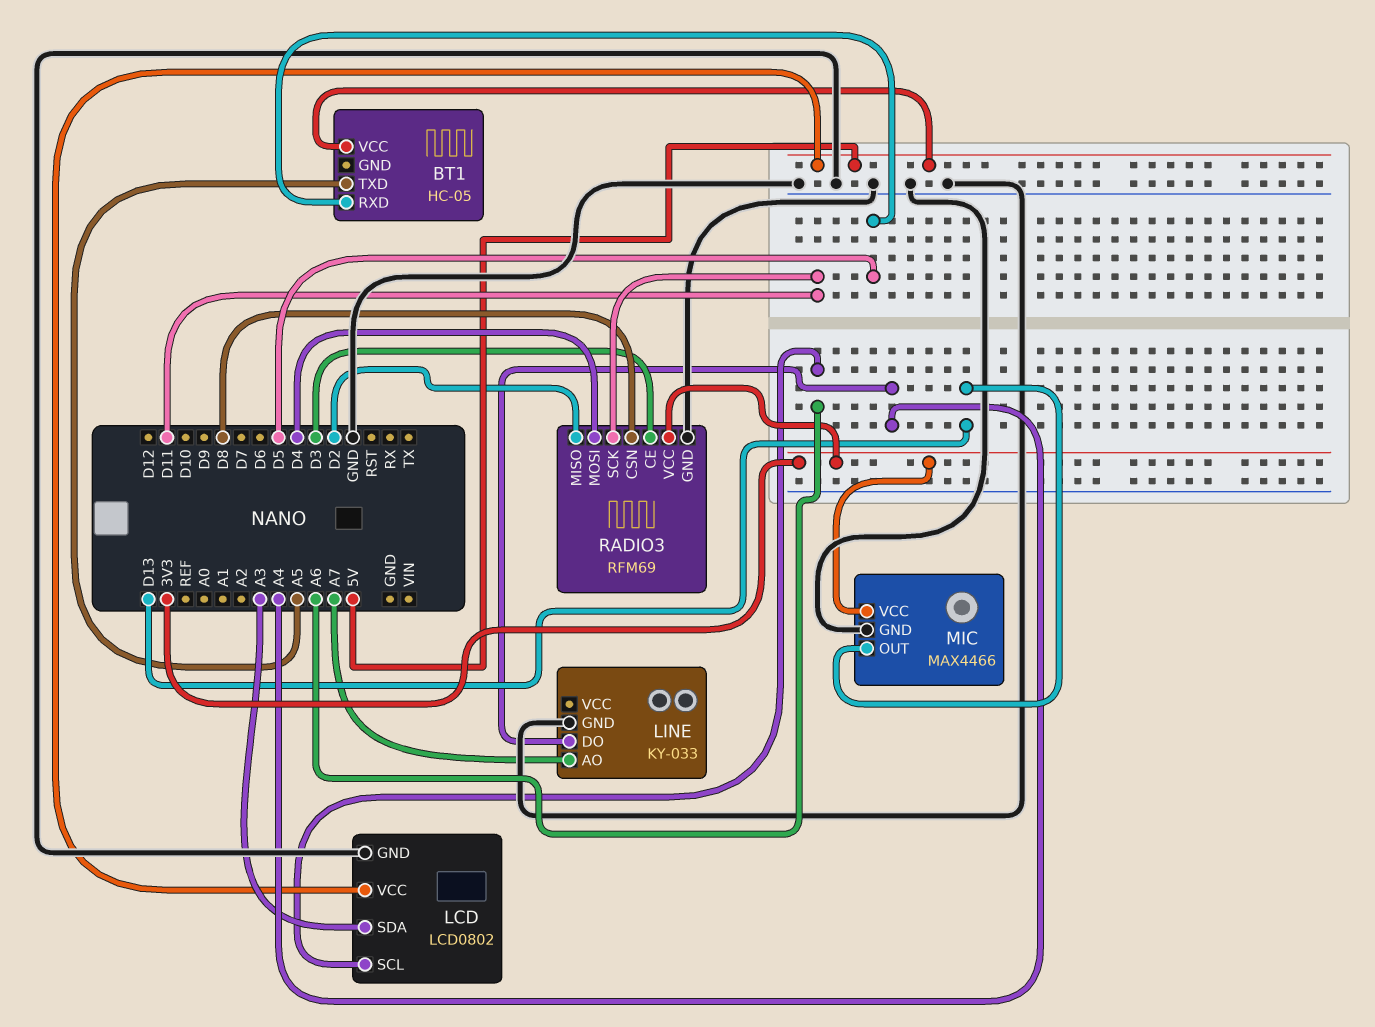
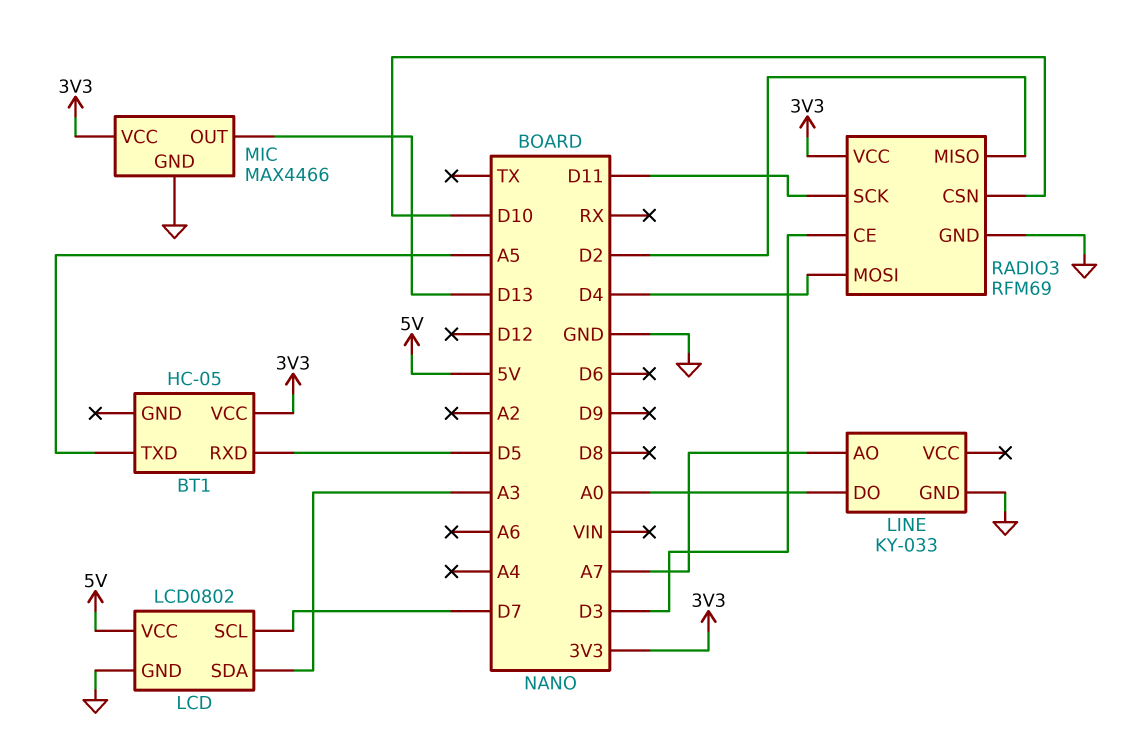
BT1 pin VCC: 5V -> 3V3
LCD pin SCL: A6 -> D7
LINE pin DO: A4 -> A0
RADIO3 pin CSN: D8 -> D10

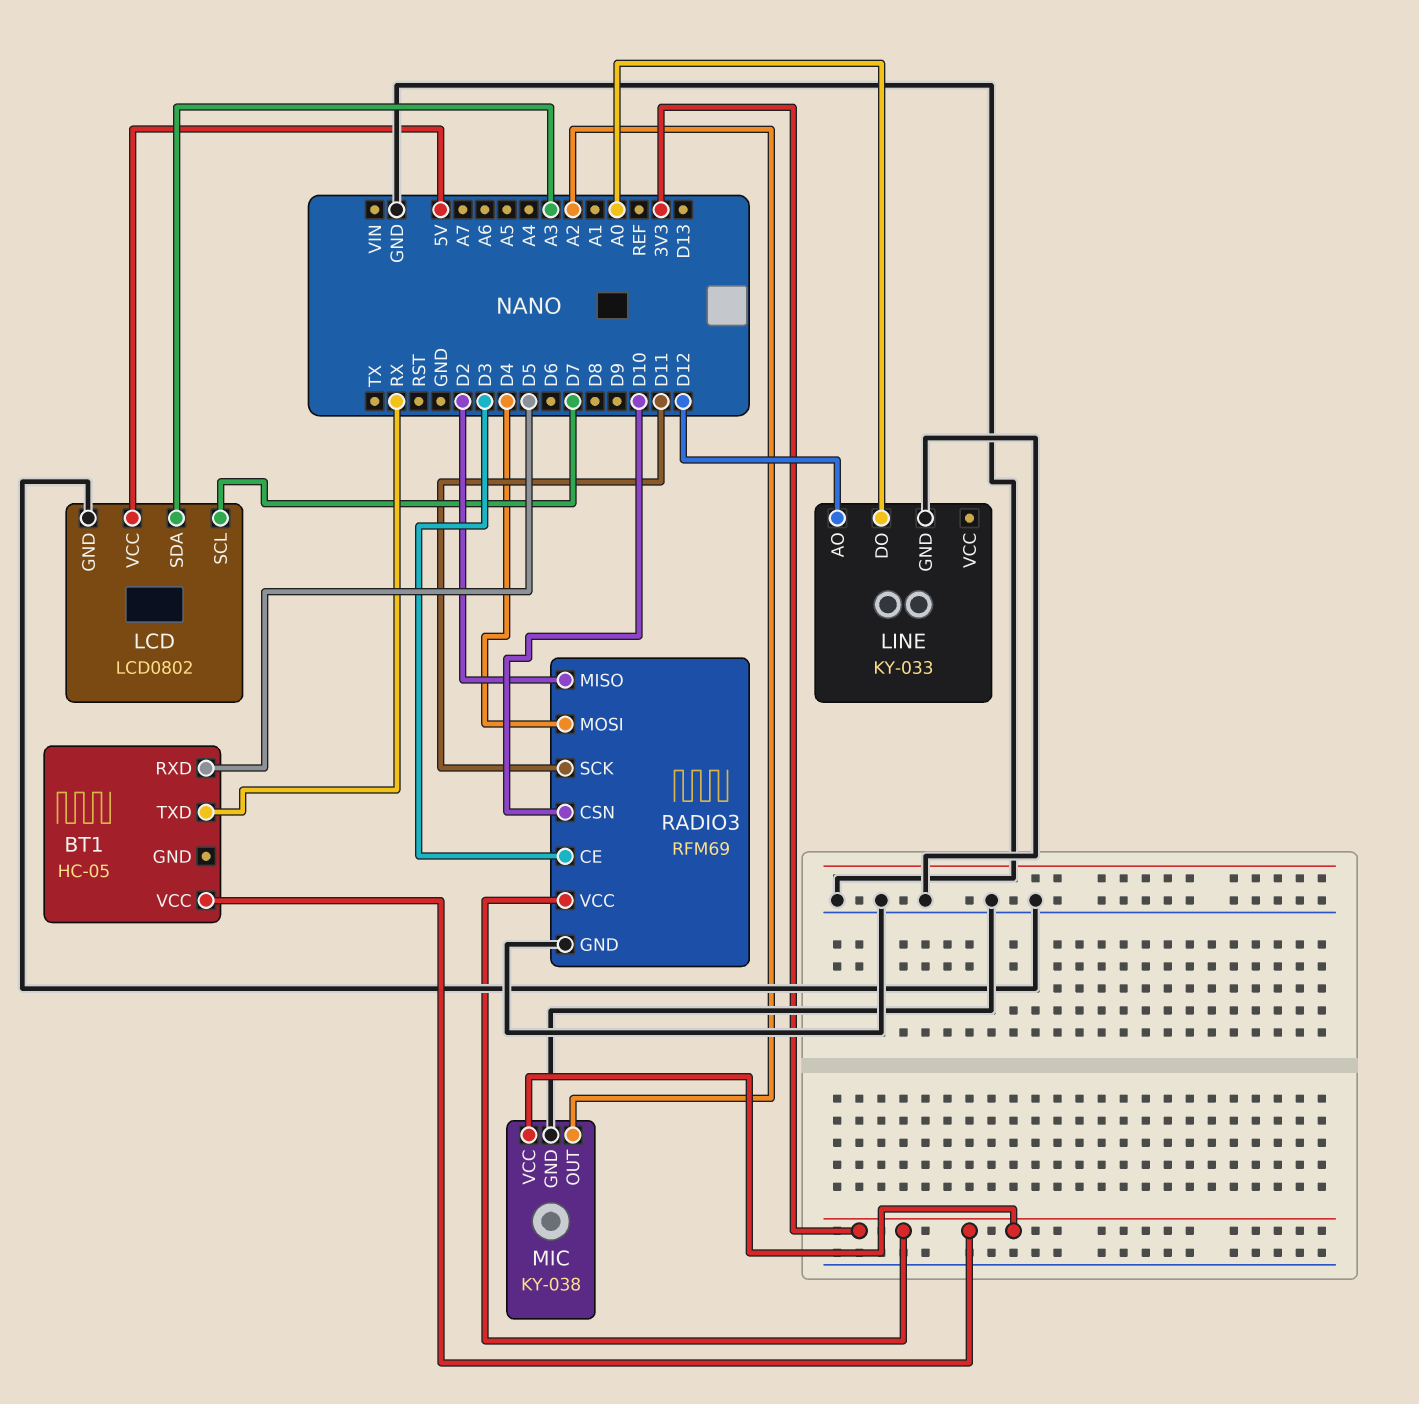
BT1 pin TXD: A5 -> RX
LINE pin AO: A7 -> D12
MIC: MAX4466 -> KY-038
MIC pin OUT: D13 -> A2

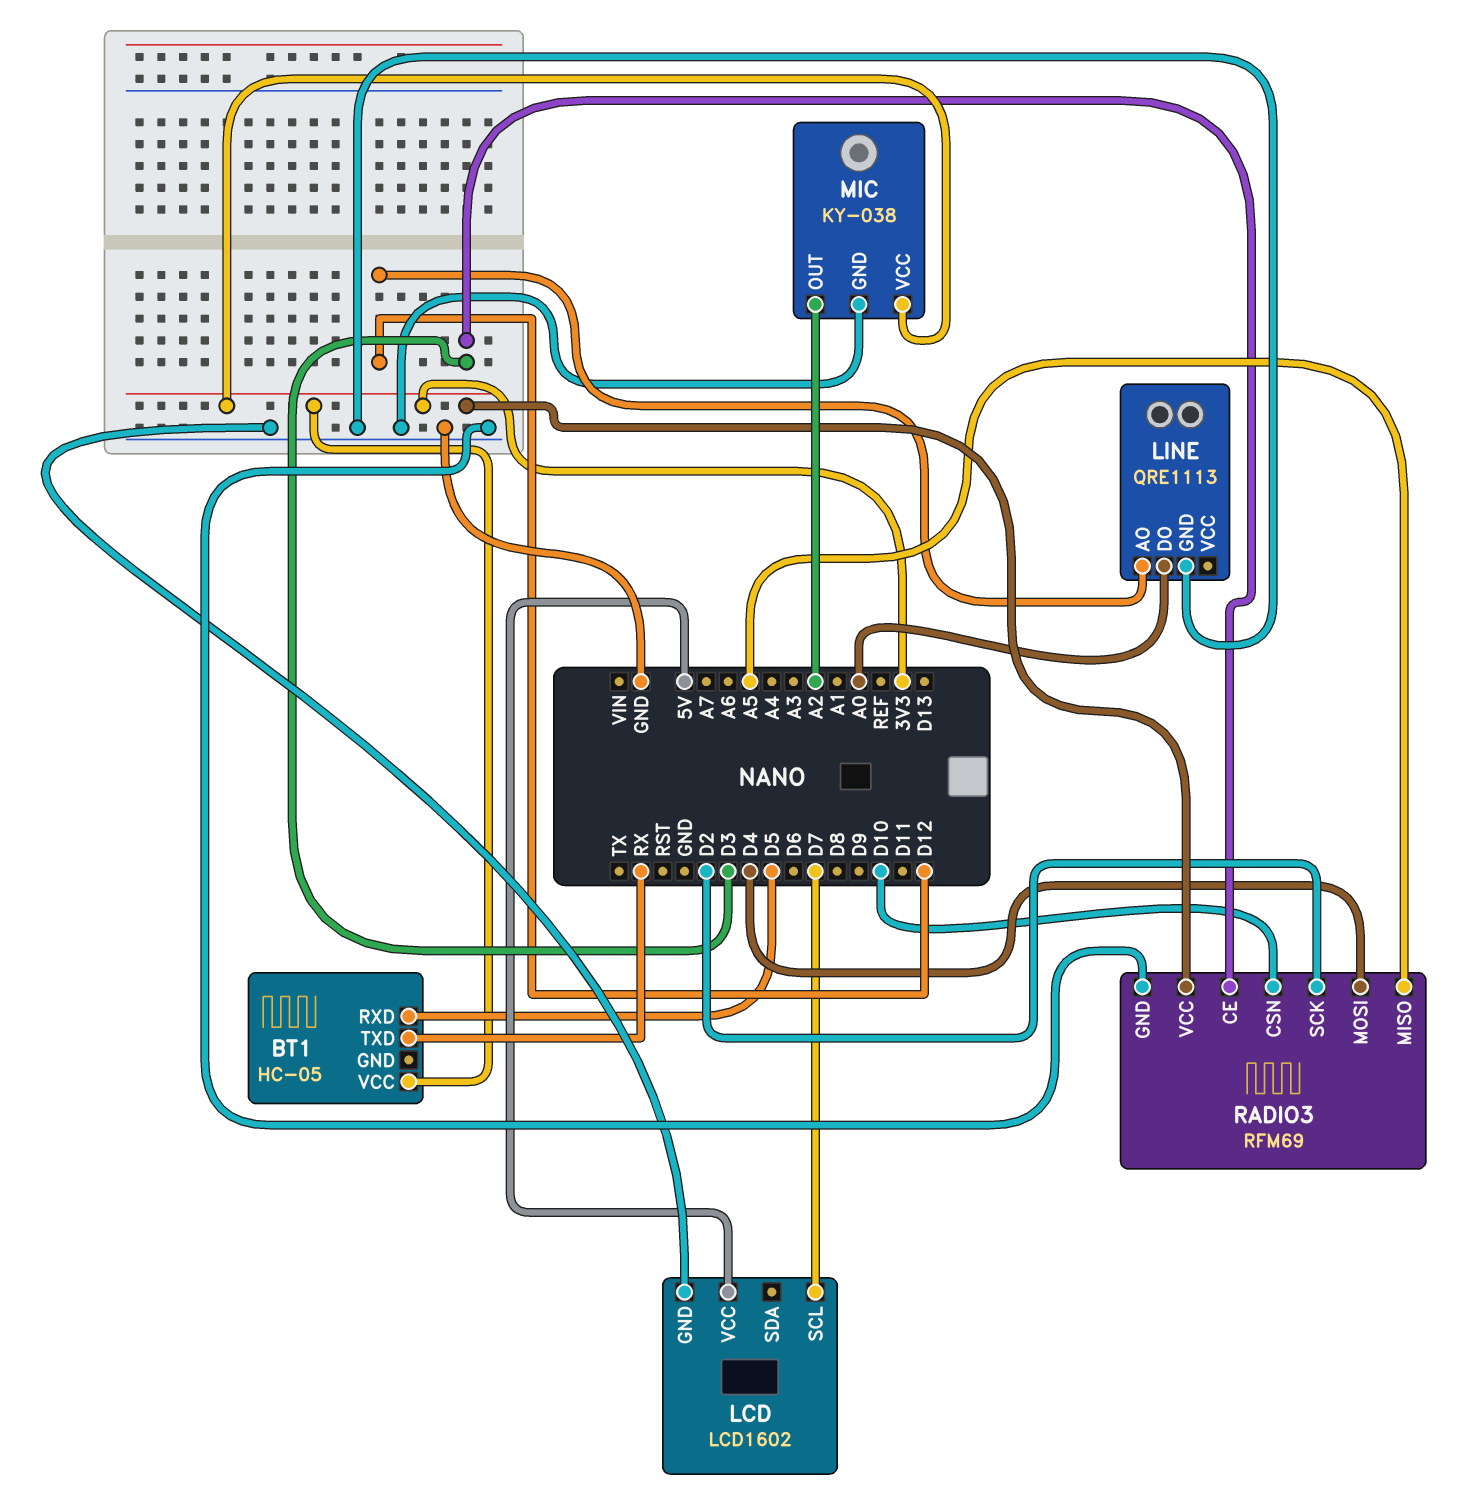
LCD: LCD0802 -> LCD1602
LCD pin SDA: A3 -> none
LINE: KY-033 -> QRE1113
RADIO3 pin MISO: D2 -> A5
RADIO3 pin SCK: D11 -> D2

